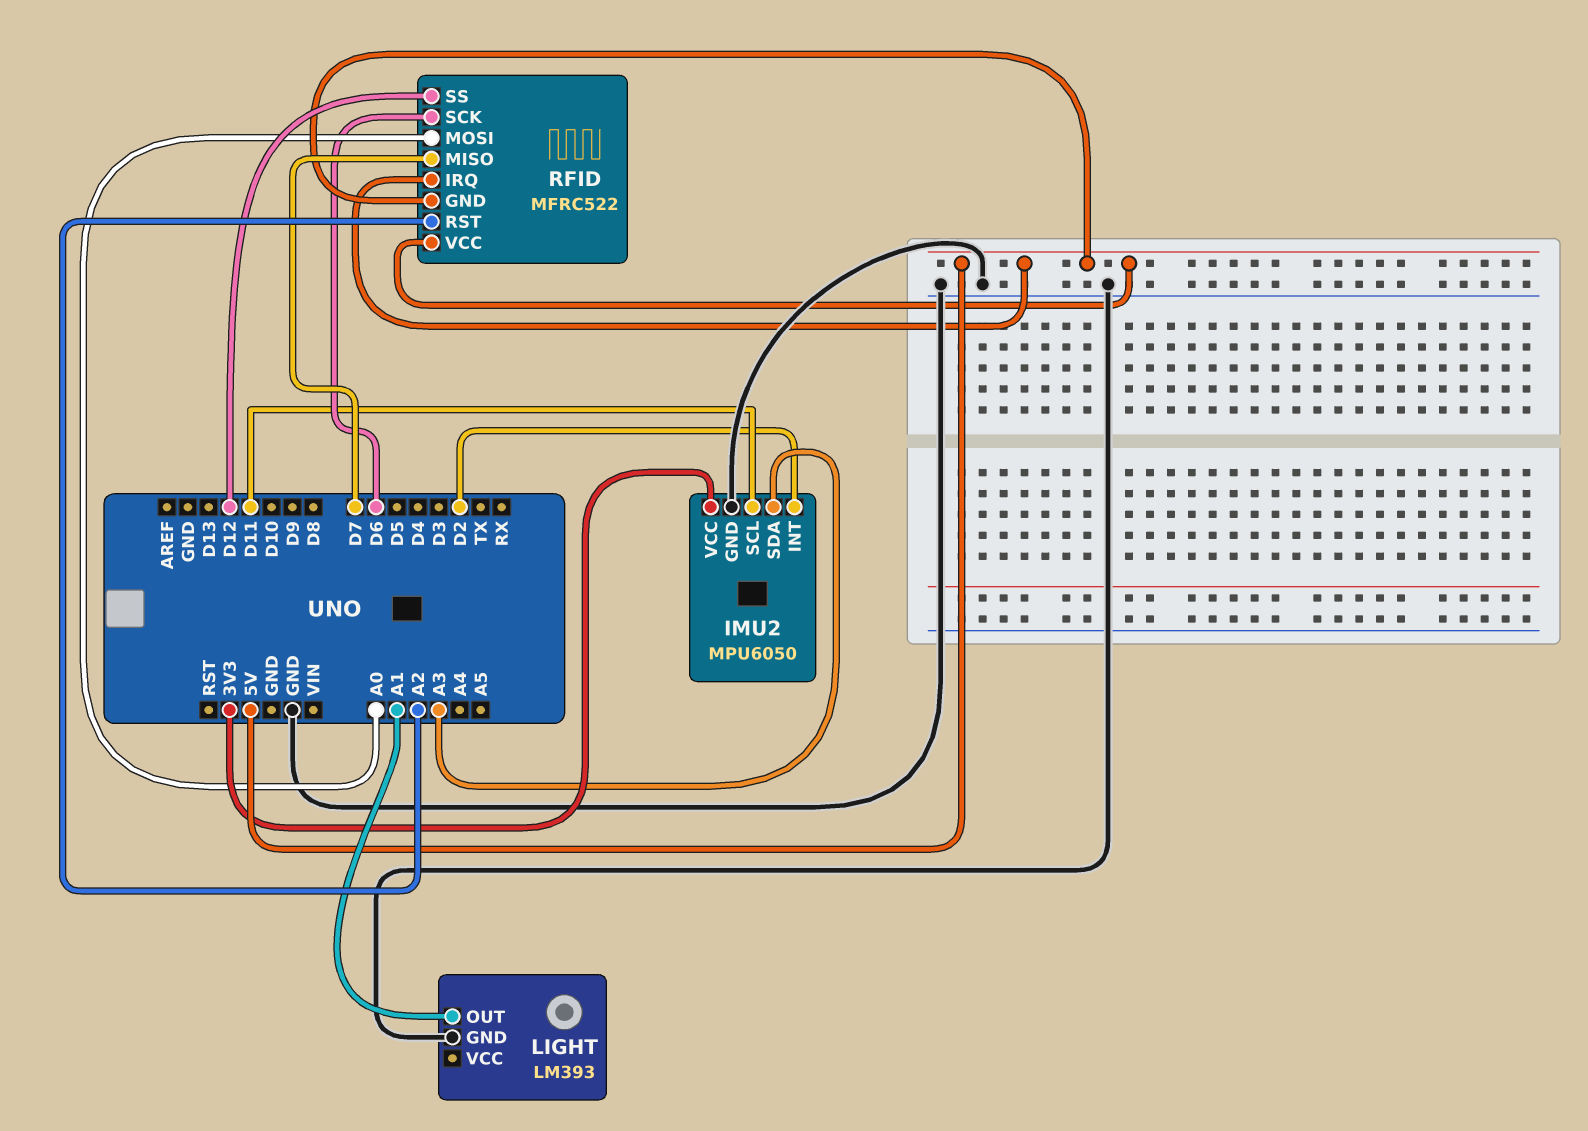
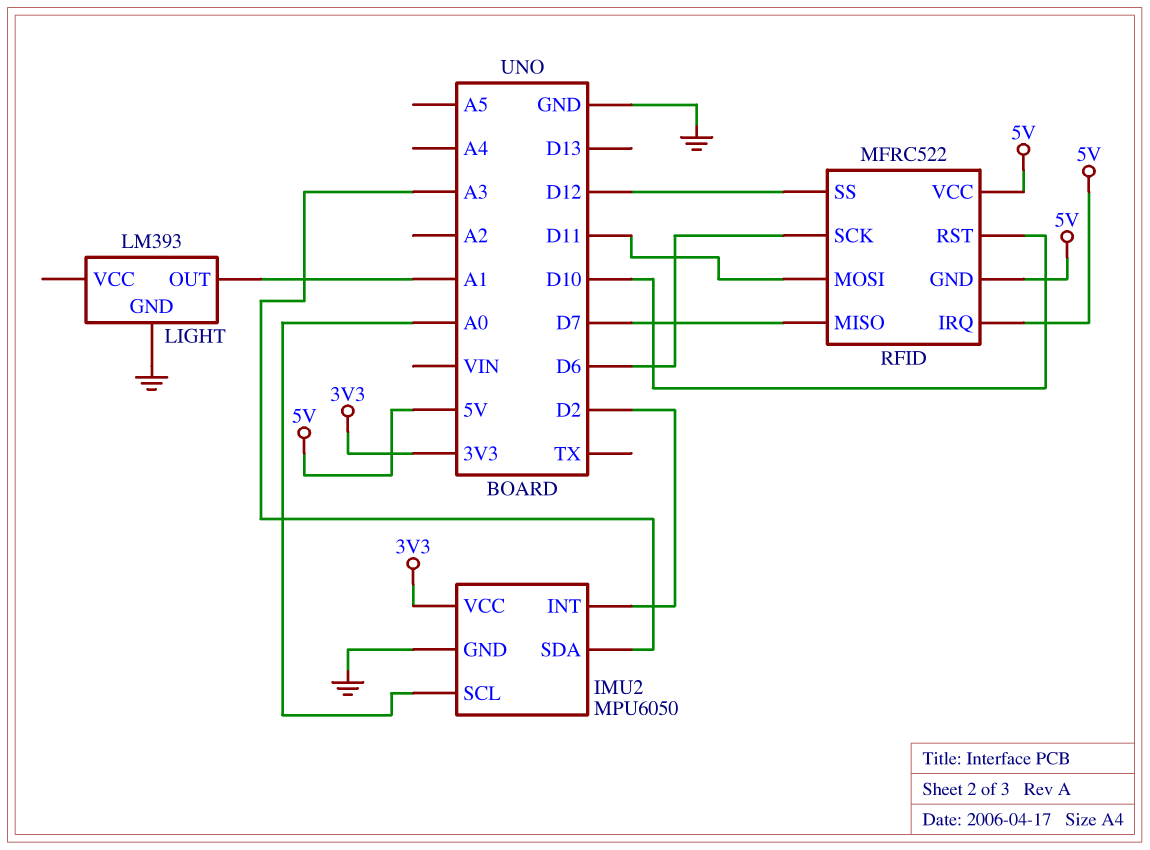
IMU2 pin SCL: D11 -> A0
RFID pin MOSI: A0 -> D11
RFID pin RST: A2 -> D10

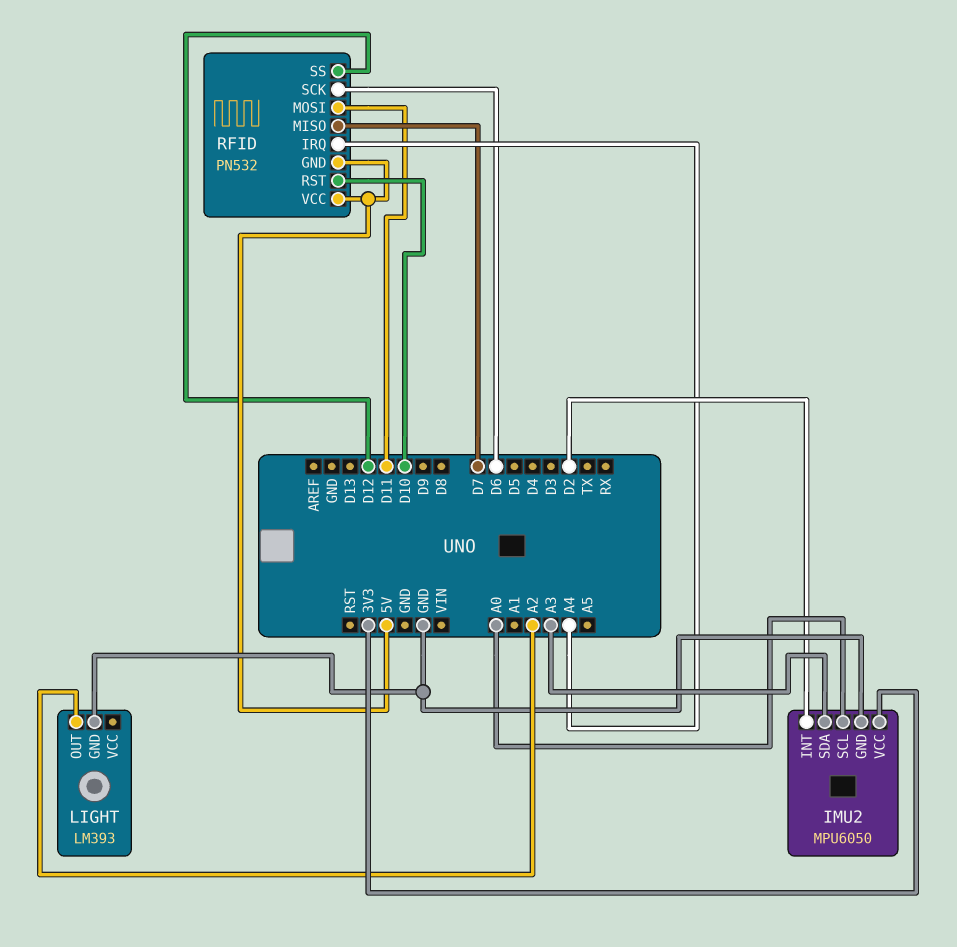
LIGHT pin OUT: A1 -> A2
RFID: MFRC522 -> PN532
RFID pin IRQ: 5V -> A4

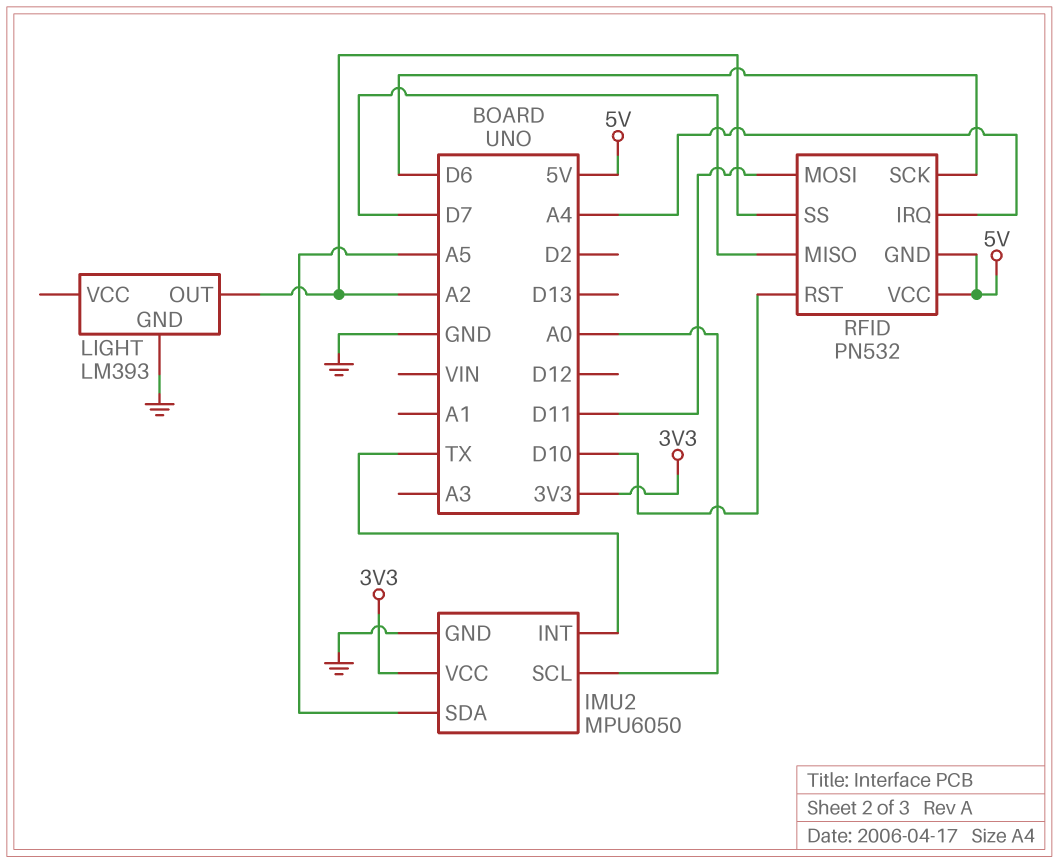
IMU2 pin INT: D2 -> TX
IMU2 pin SDA: A3 -> A5
RFID pin SS: D12 -> A2

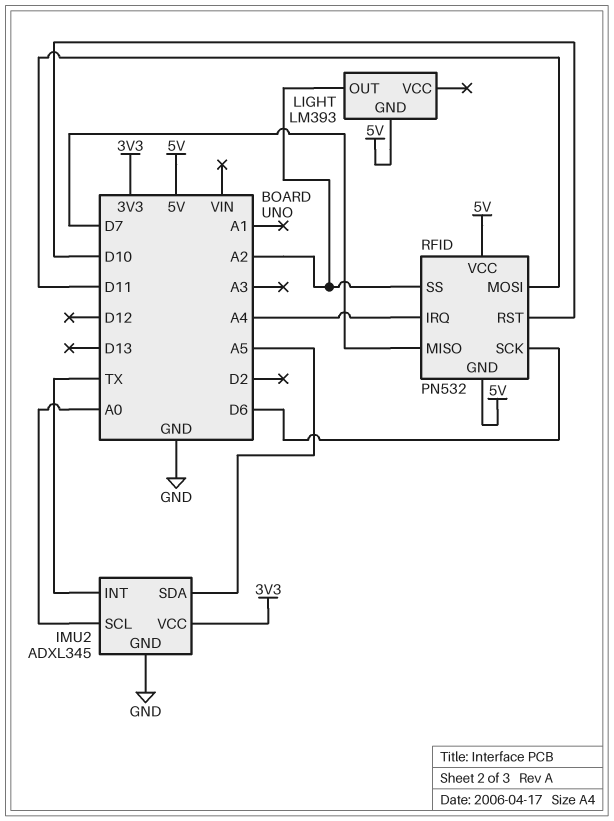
IMU2: MPU6050 -> ADXL345
LIGHT pin GND: GND -> 5V

